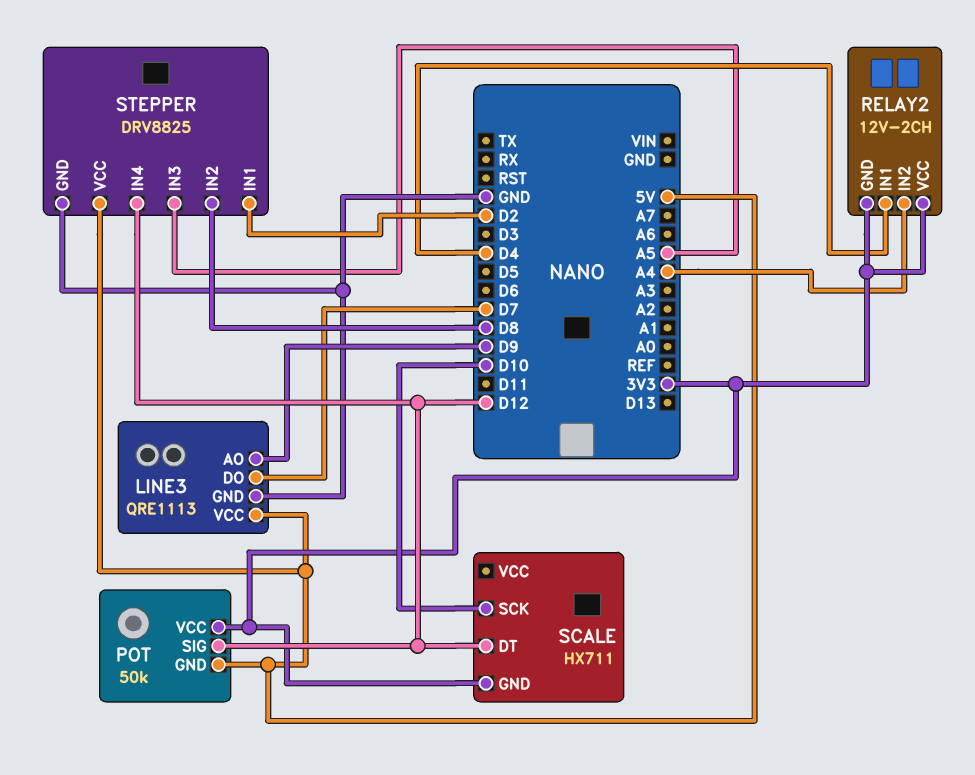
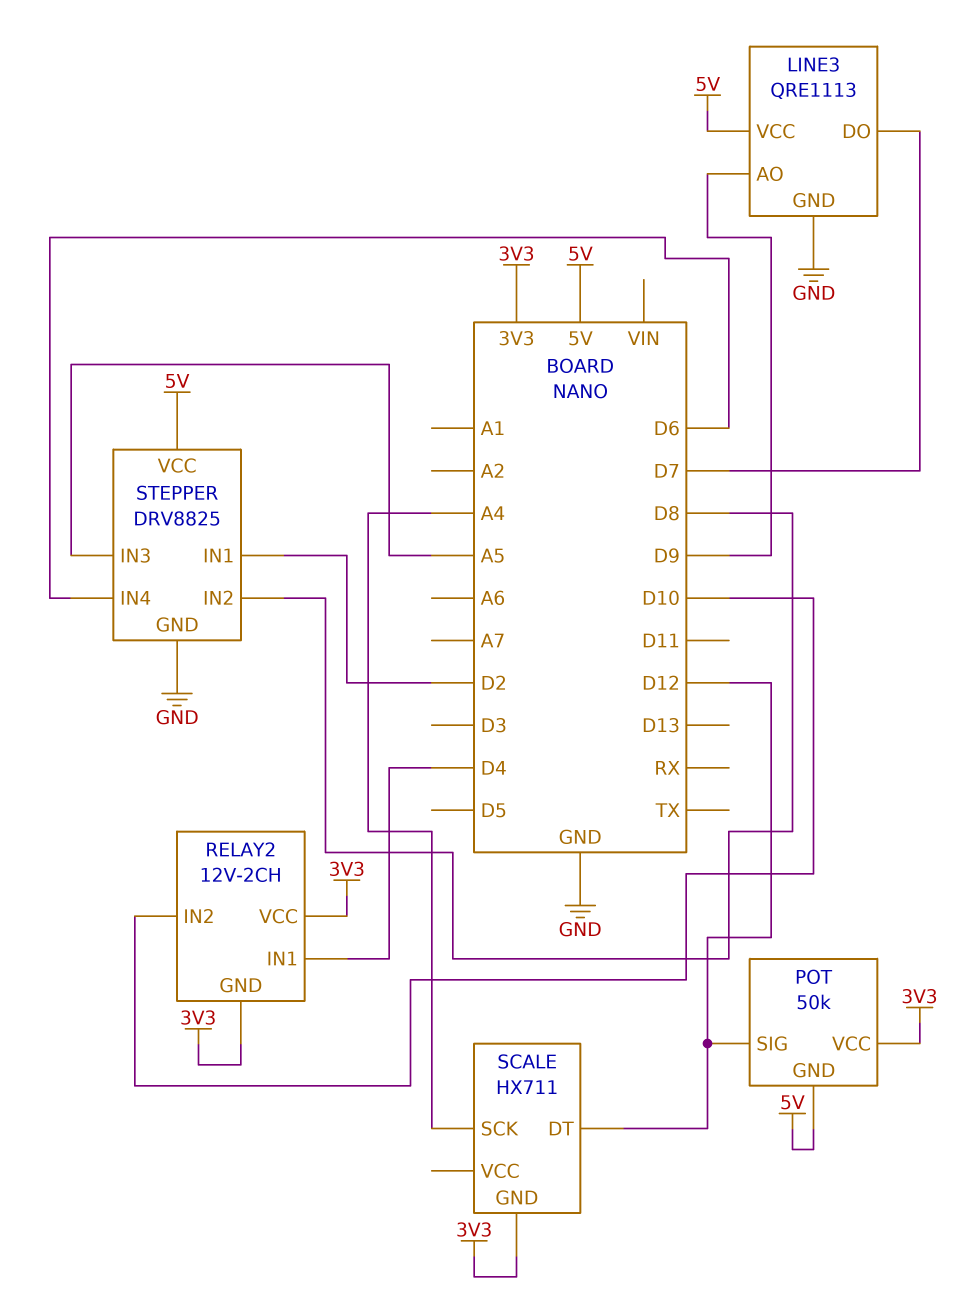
RELAY2 pin IN2: A4 -> D10
SCALE pin SCK: D10 -> A4
STEPPER pin IN4: D12 -> D6

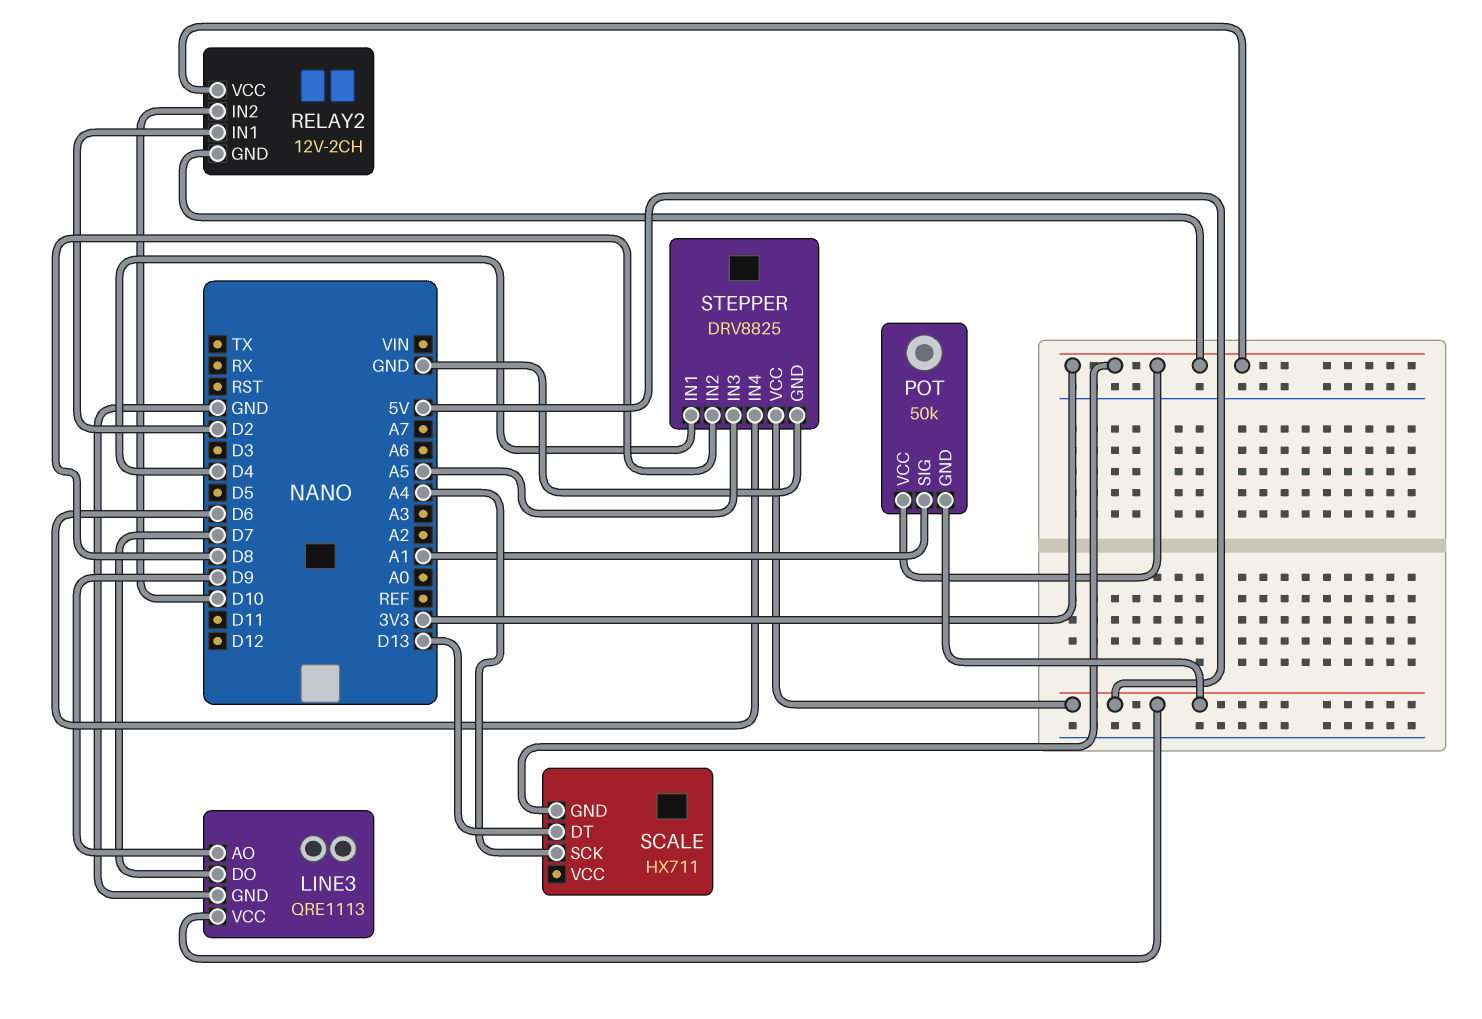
POT pin SIG: D12 -> A1
RELAY2 pin IN1: D4 -> D2
SCALE pin DT: D12 -> D13
STEPPER pin IN1: D2 -> D4

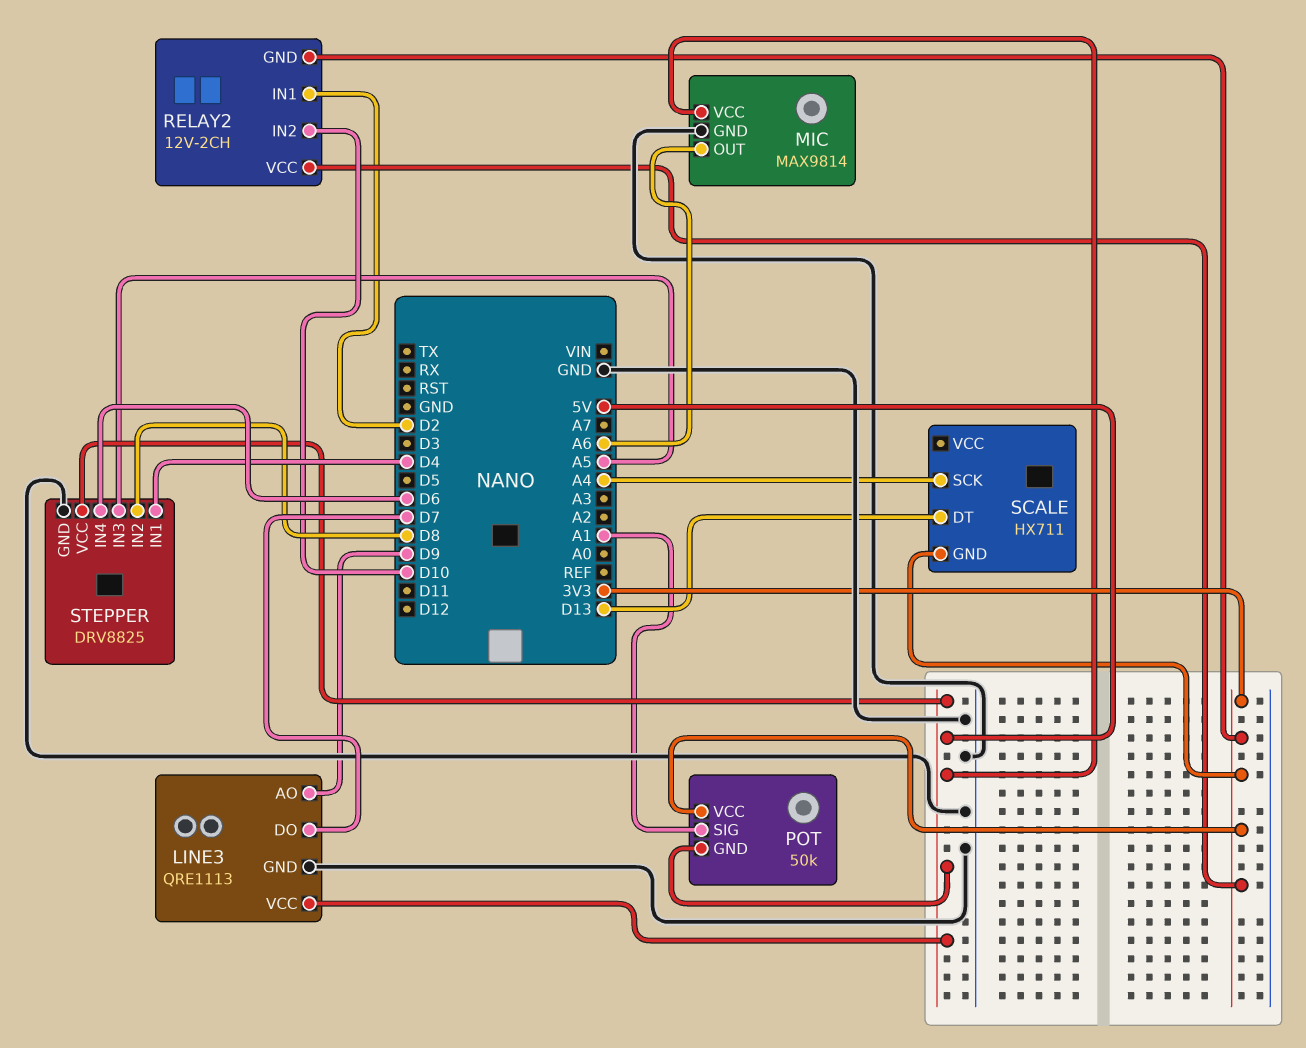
MIC: none -> MAX9814
MIC pin GND: none -> GND
MIC pin OUT: none -> A6
MIC pin VCC: none -> 5V

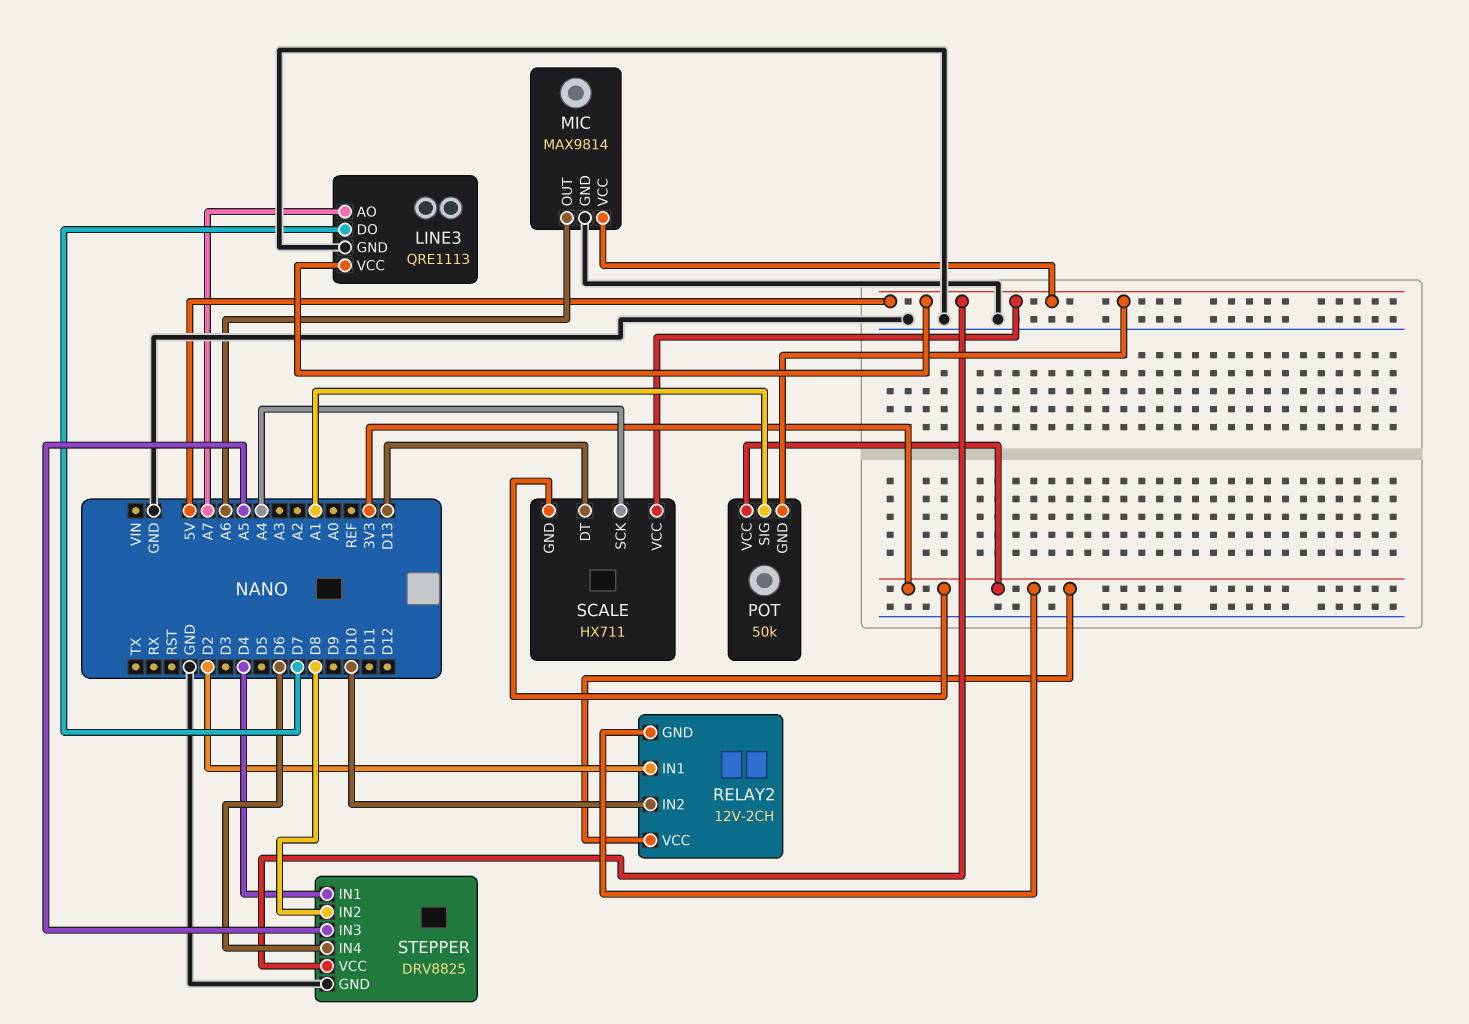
LINE3 pin AO: D9 -> A7
SCALE pin VCC: none -> 5V

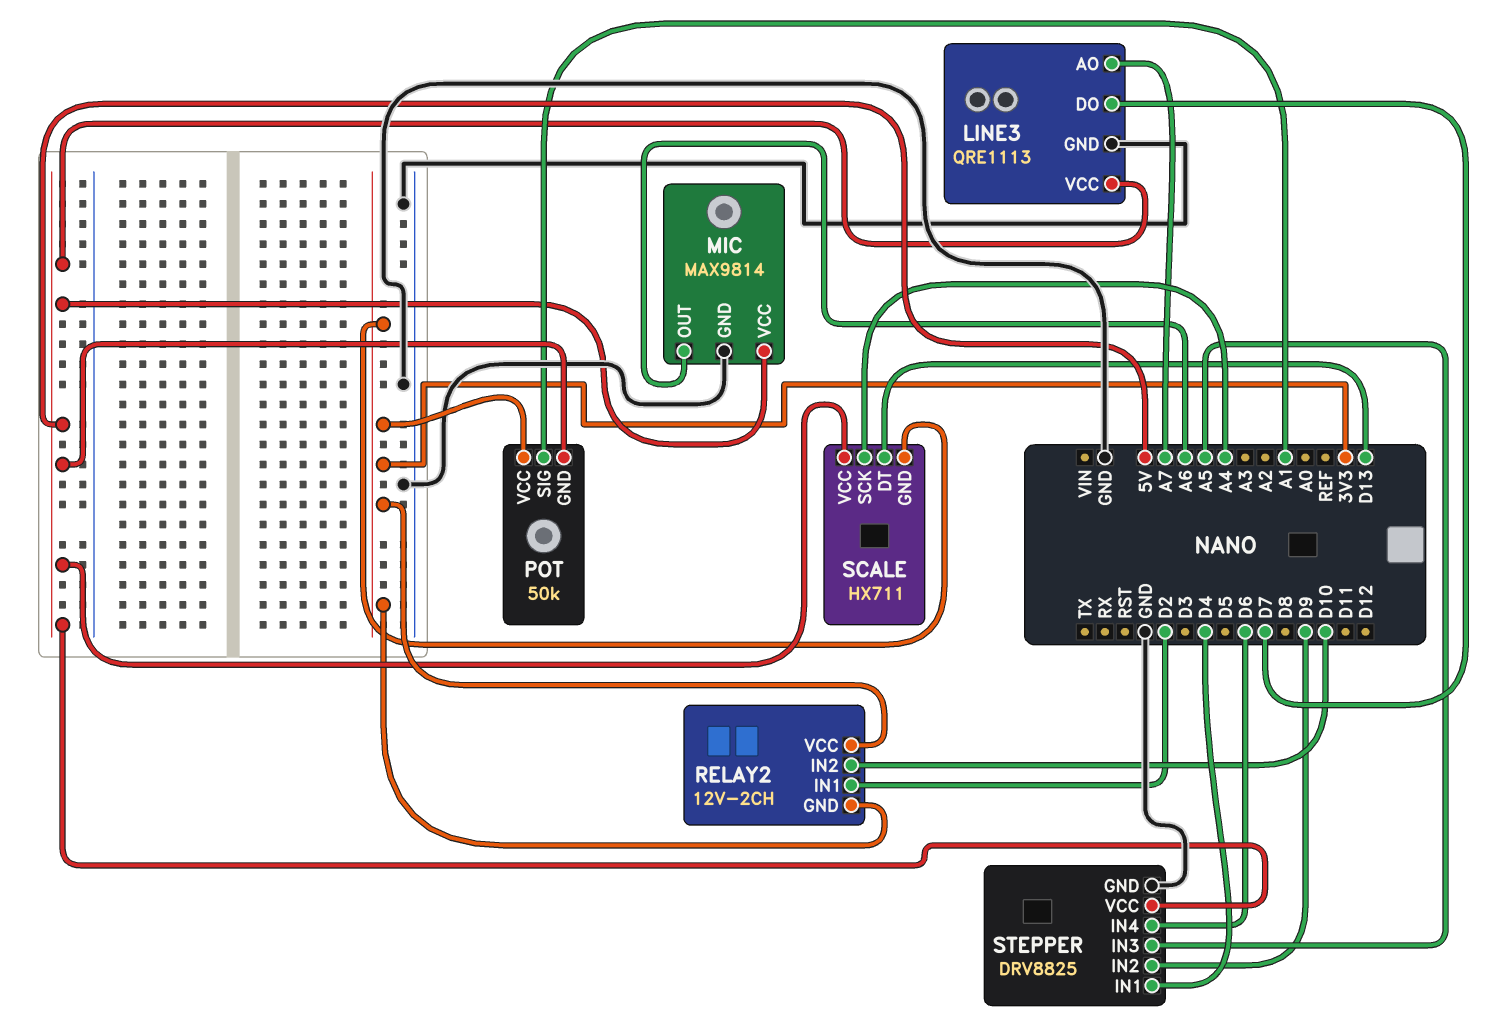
STEPPER pin IN2: D8 -> D9

